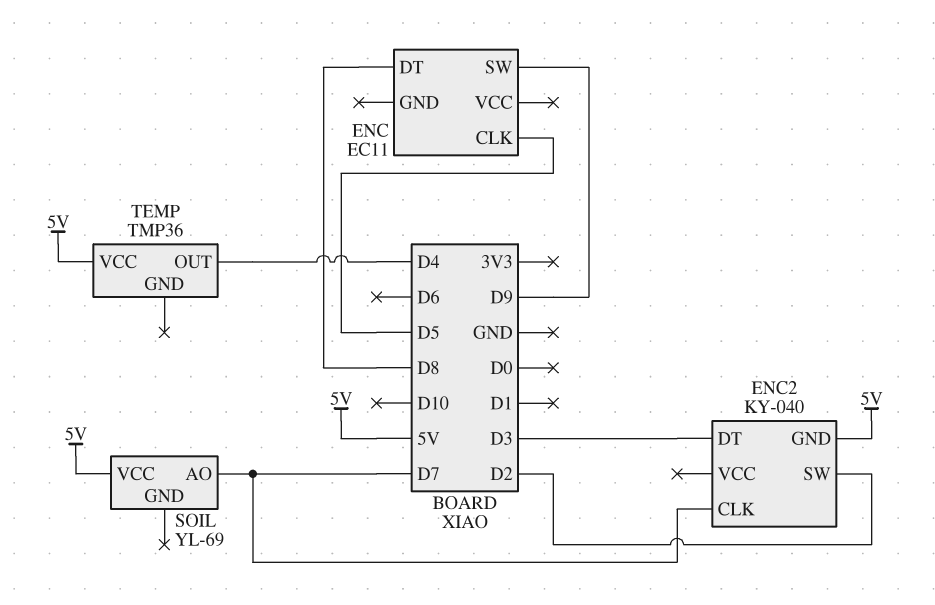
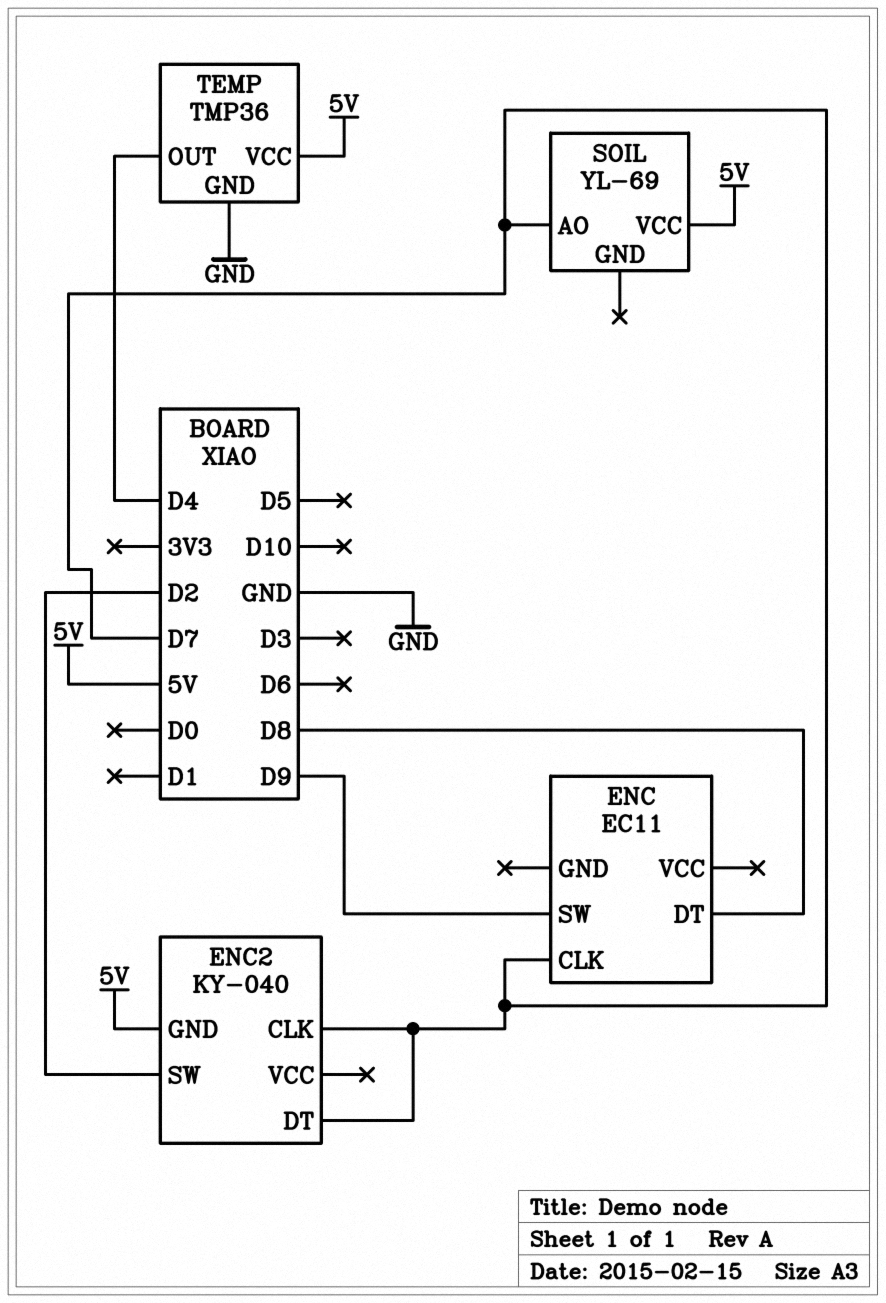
ENC pin CLK: D5 -> D7
ENC2 pin DT: D3 -> D7
TEMP pin GND: none -> GND

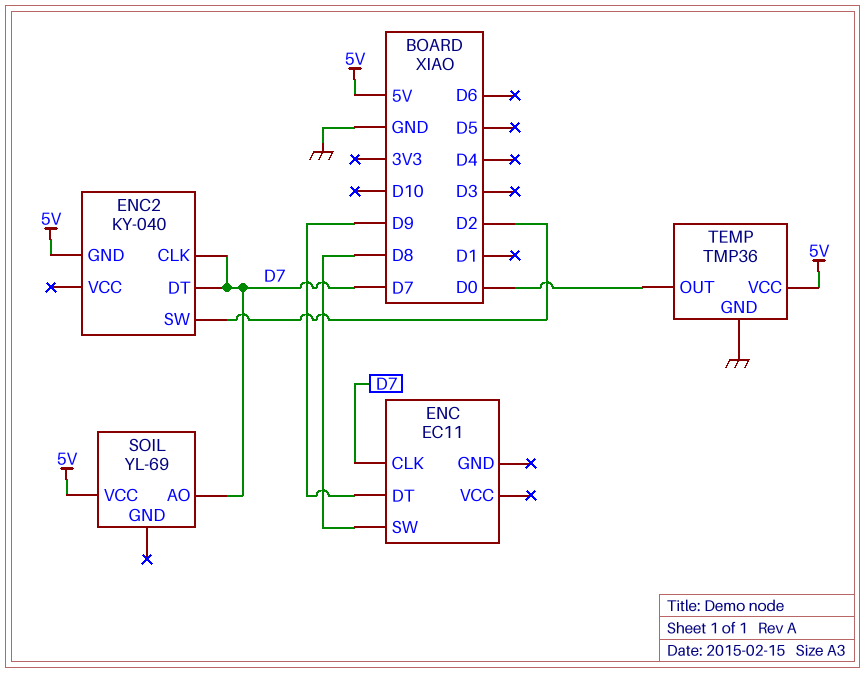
ENC pin DT: D8 -> D9
ENC pin SW: D9 -> D8
TEMP pin OUT: D4 -> D0

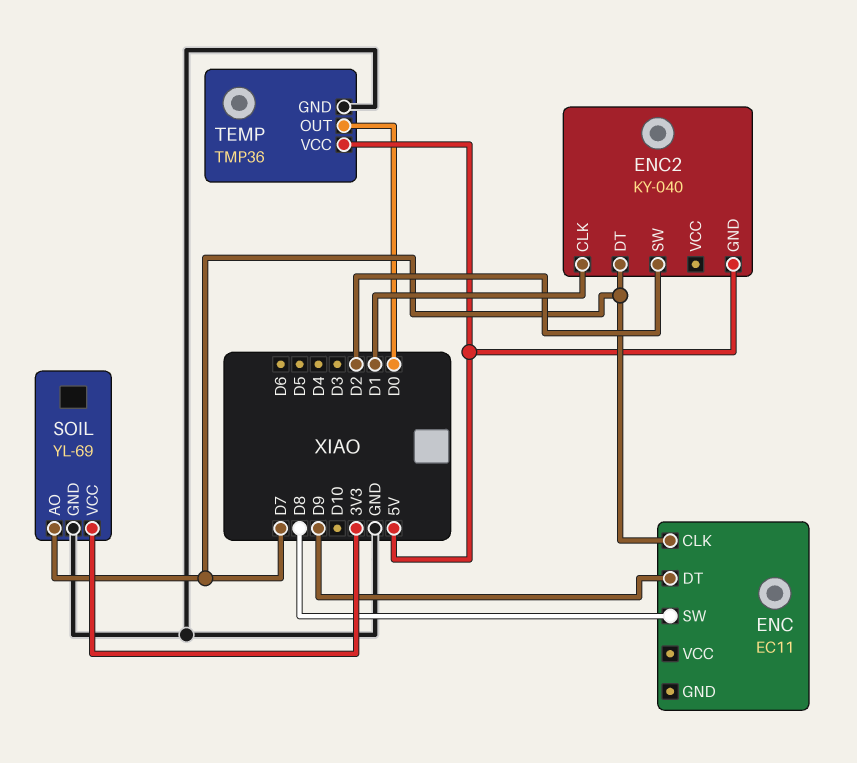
ENC2 pin CLK: D7 -> D1
SOIL pin GND: none -> GND
SOIL pin VCC: 5V -> 3V3

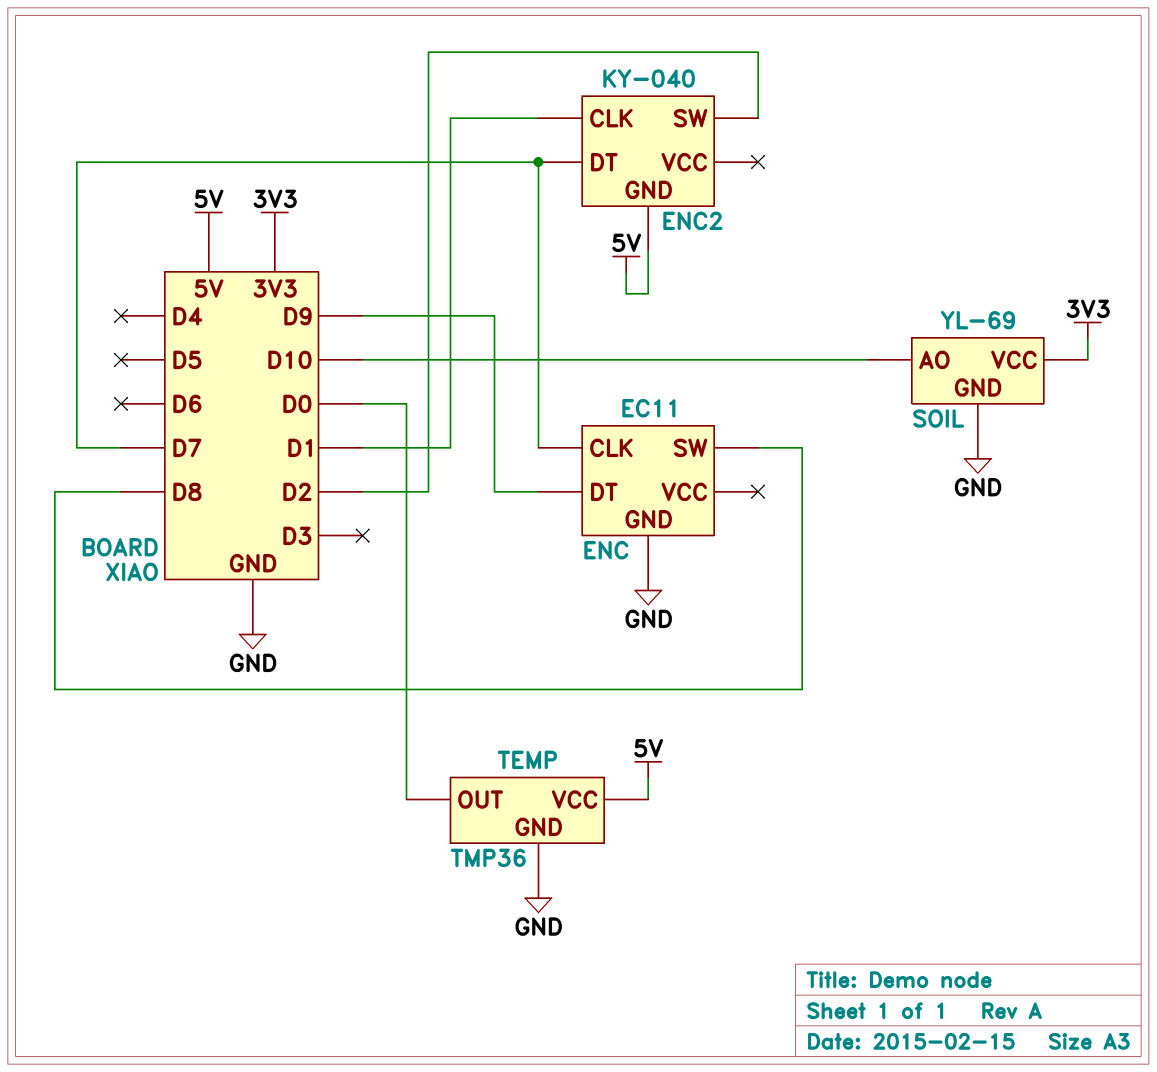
ENC pin GND: none -> GND
SOIL pin AO: D7 -> D10

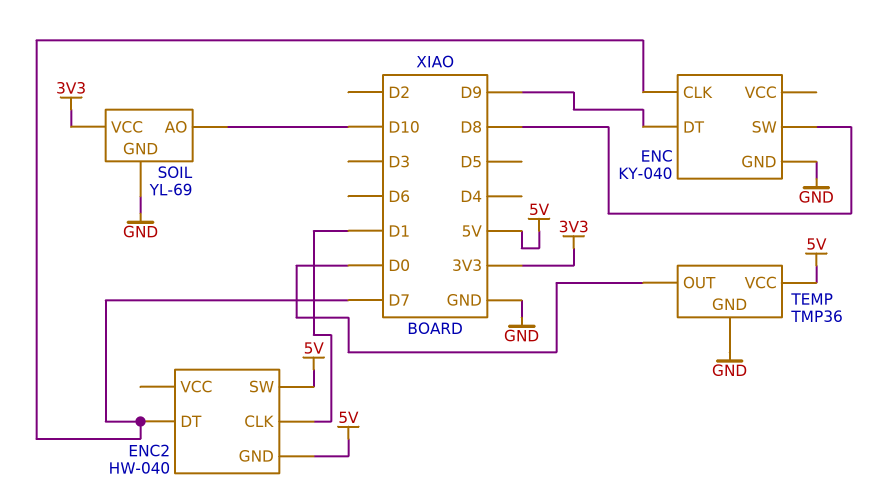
ENC: EC11 -> KY-040
ENC2: KY-040 -> HW-040
ENC2 pin SW: D2 -> 5V

